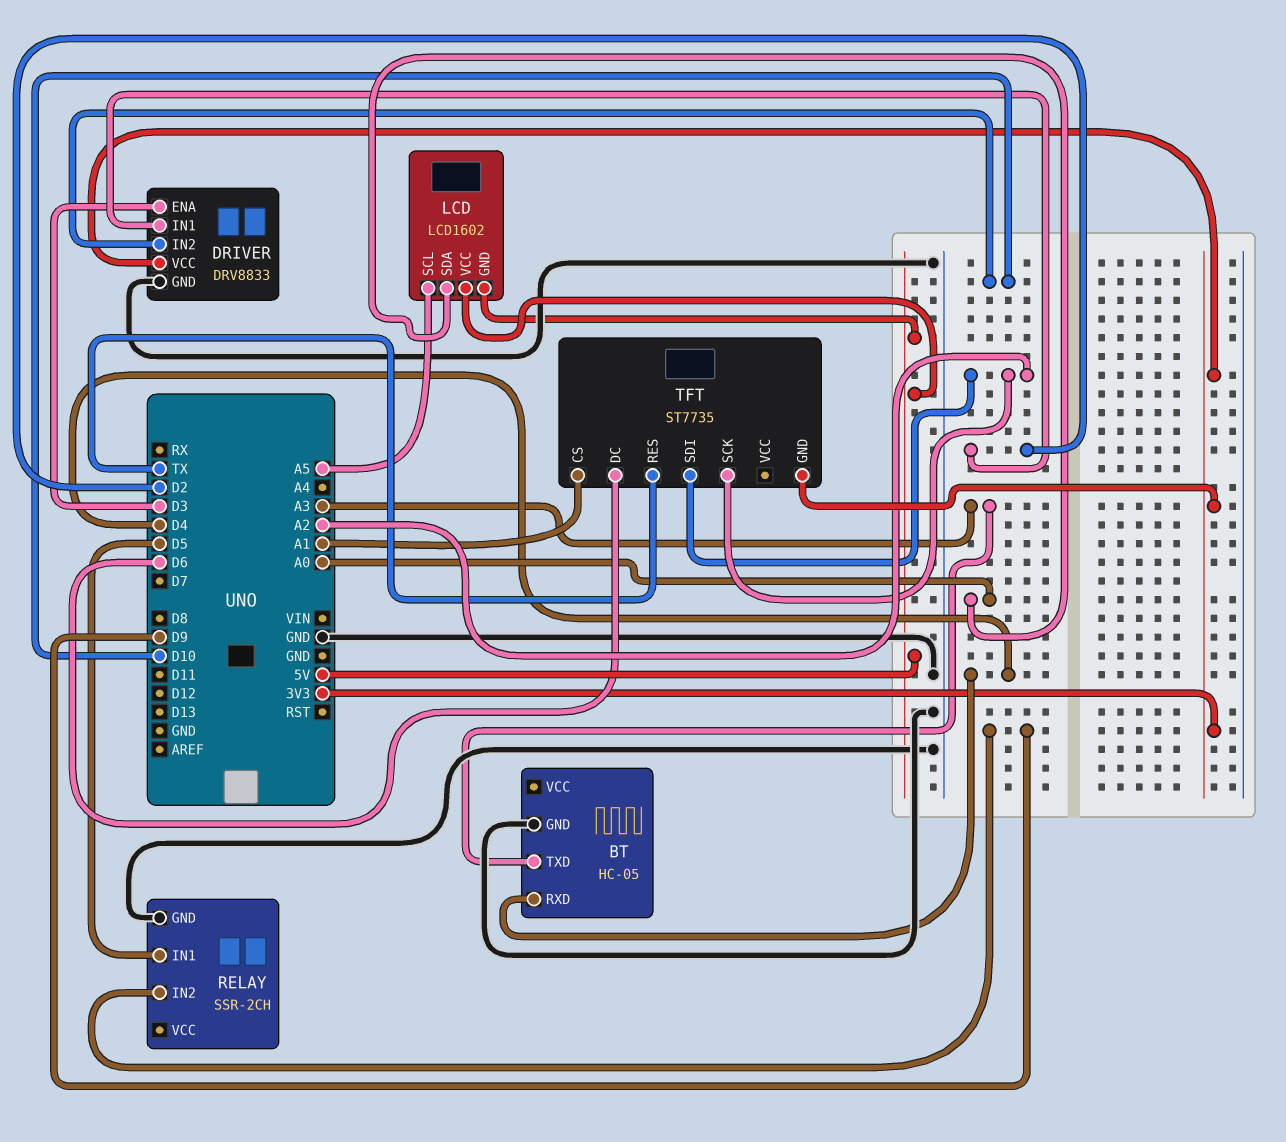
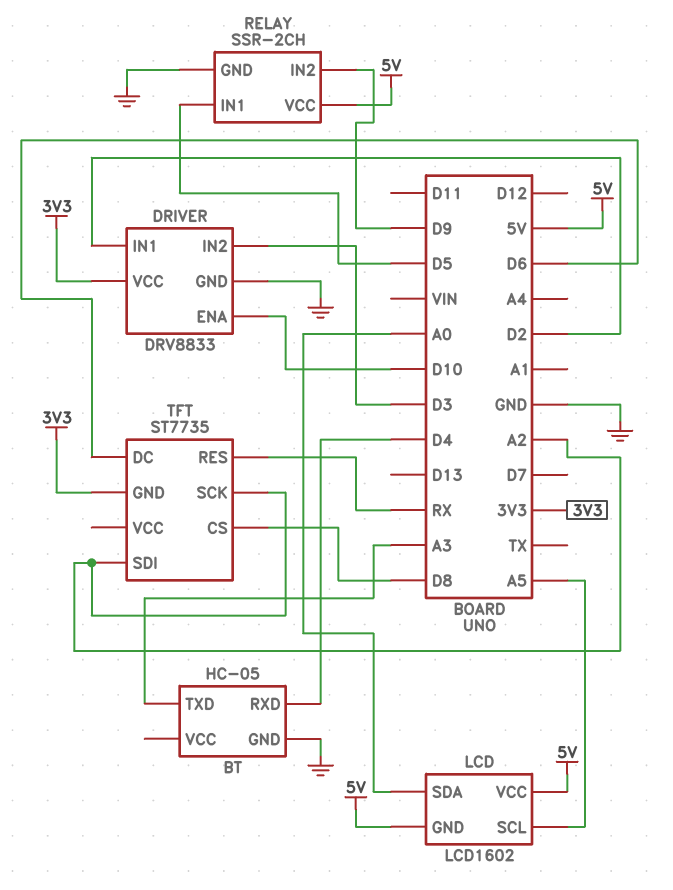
DRIVER pin ENA: D3 -> D10
DRIVER pin IN2: D10 -> D3
RELAY pin VCC: none -> 5V
TFT pin CS: A1 -> D8
TFT pin RES: TX -> RX

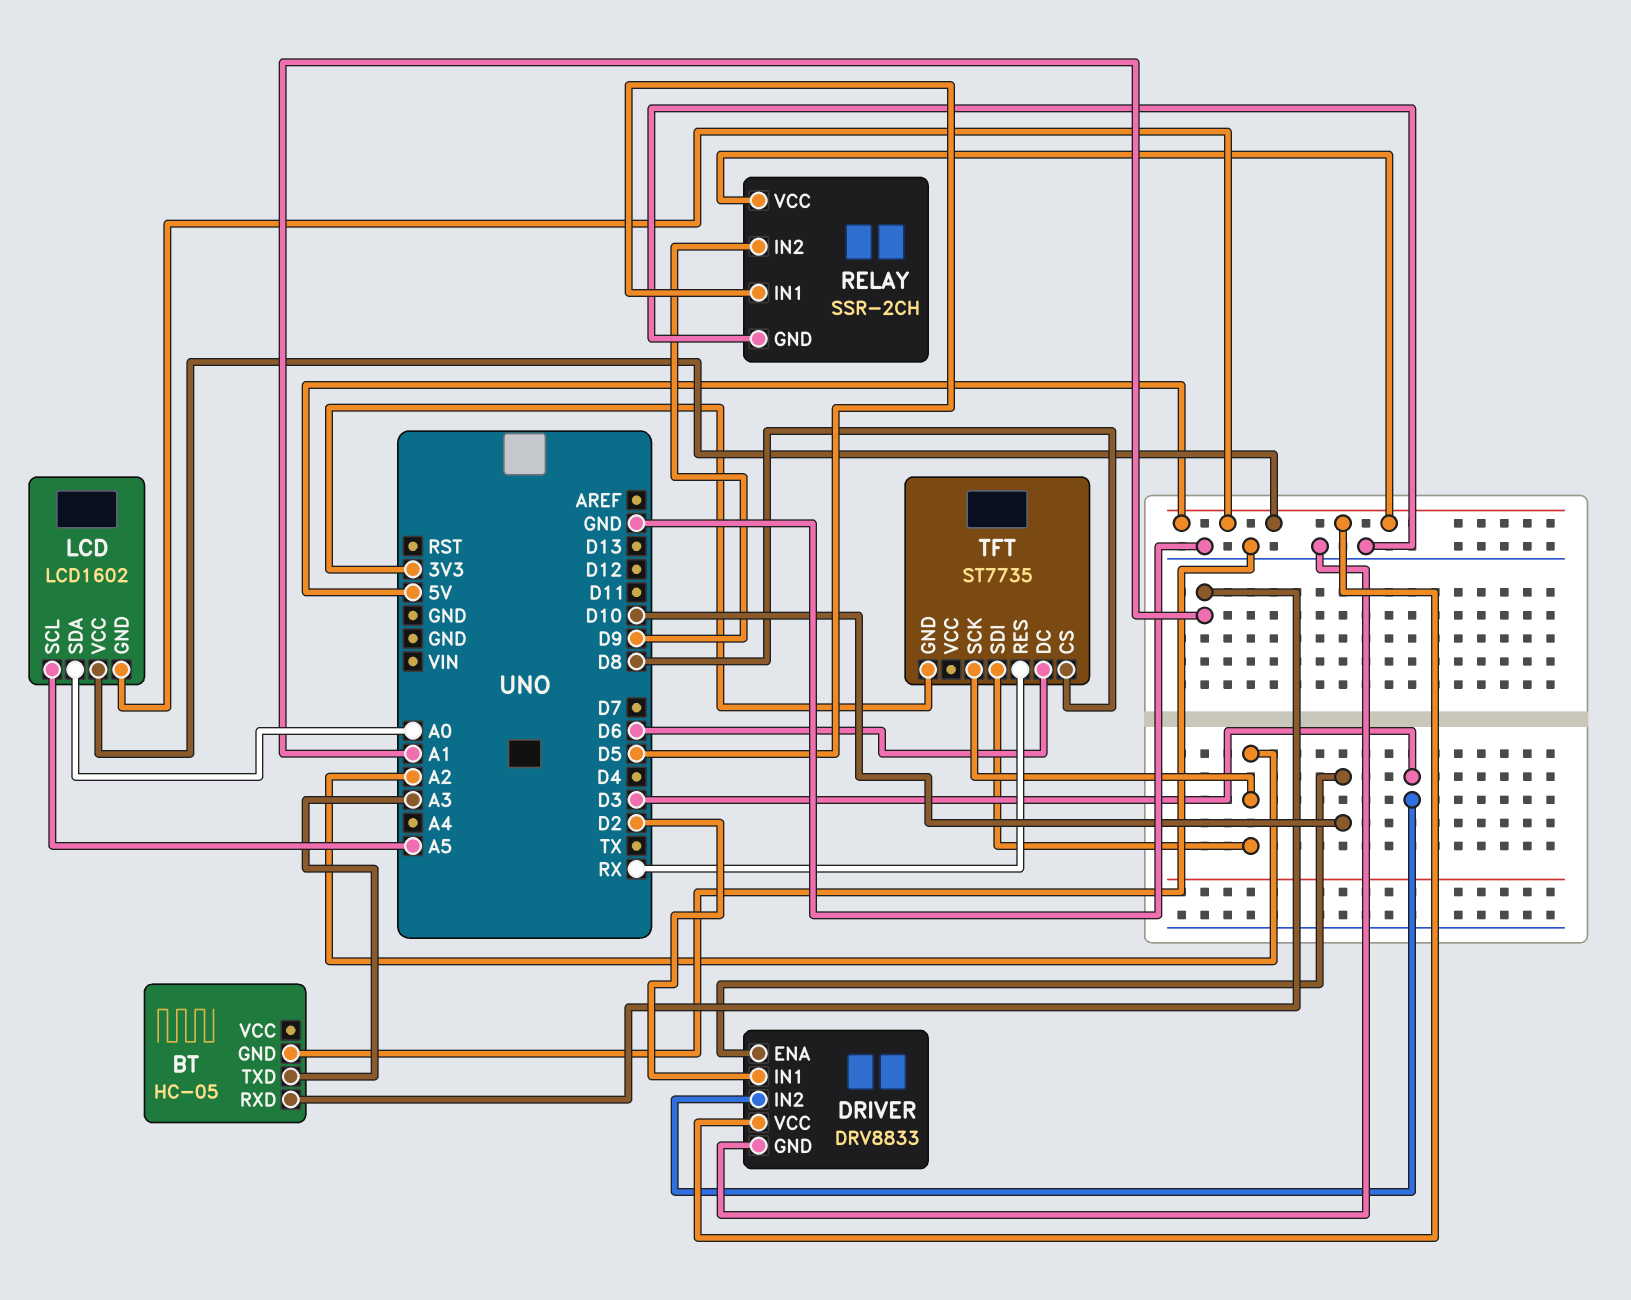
BT pin RXD: D4 -> A1
DRIVER pin VCC: 3V3 -> 5V

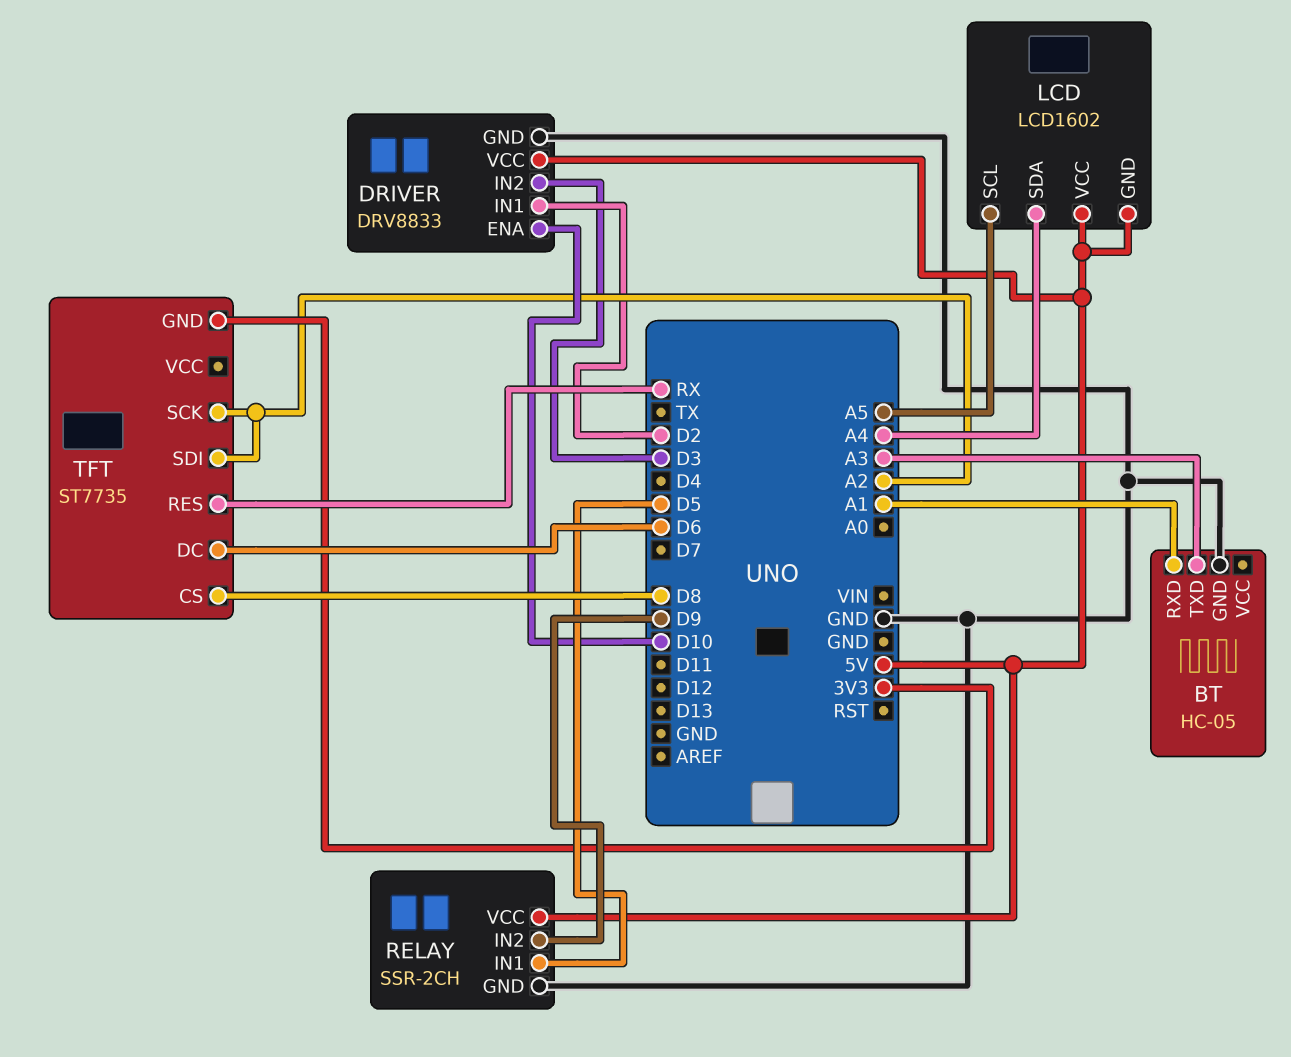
LCD pin SDA: A0 -> A4

